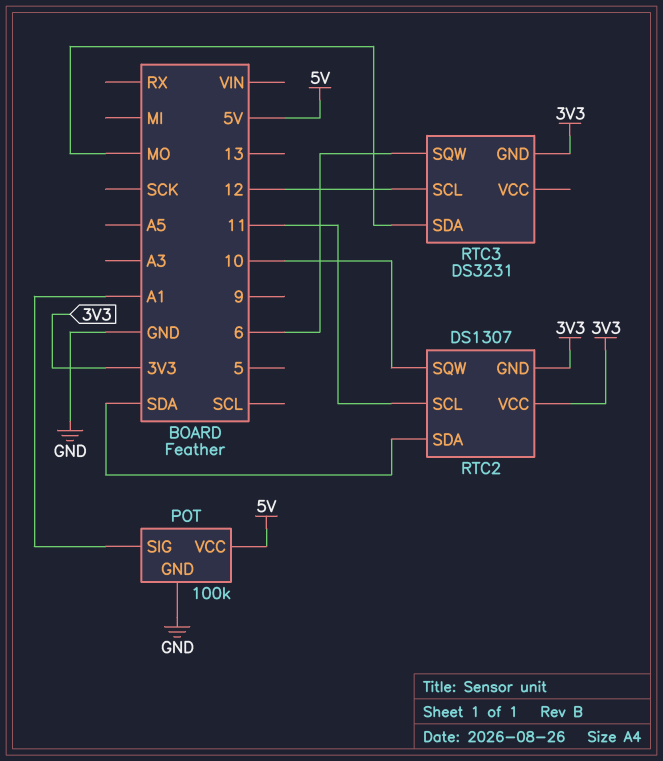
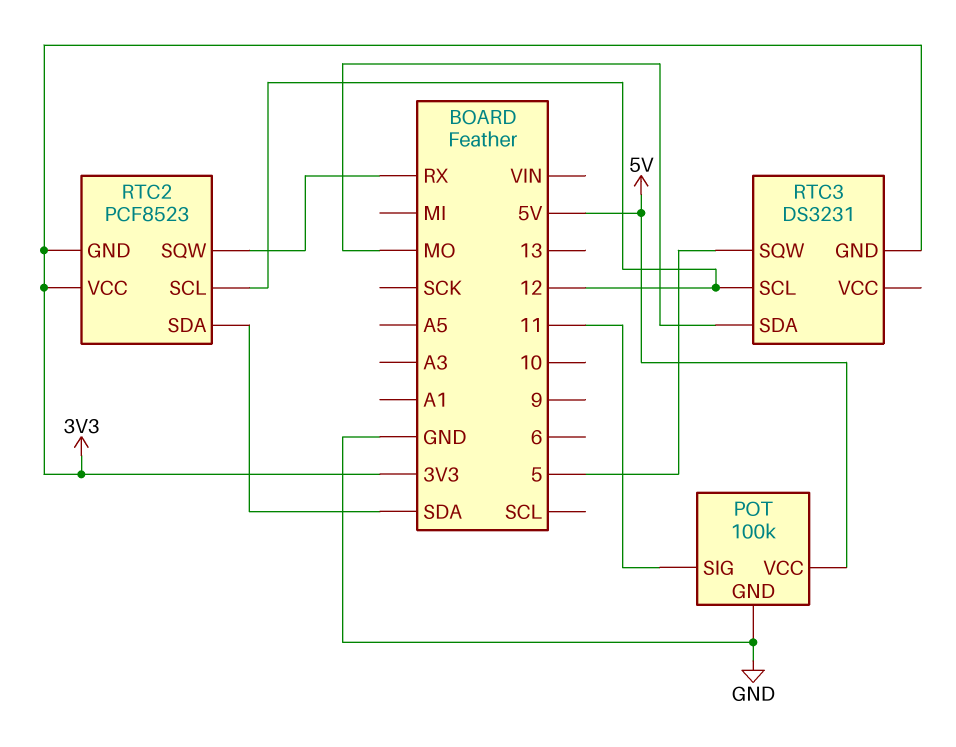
POT pin SIG: A1 -> 11
RTC2: DS1307 -> PCF8523
RTC2 pin SCL: 11 -> 12
RTC2 pin SQW: 10 -> RX
RTC3 pin SQW: 6 -> 5

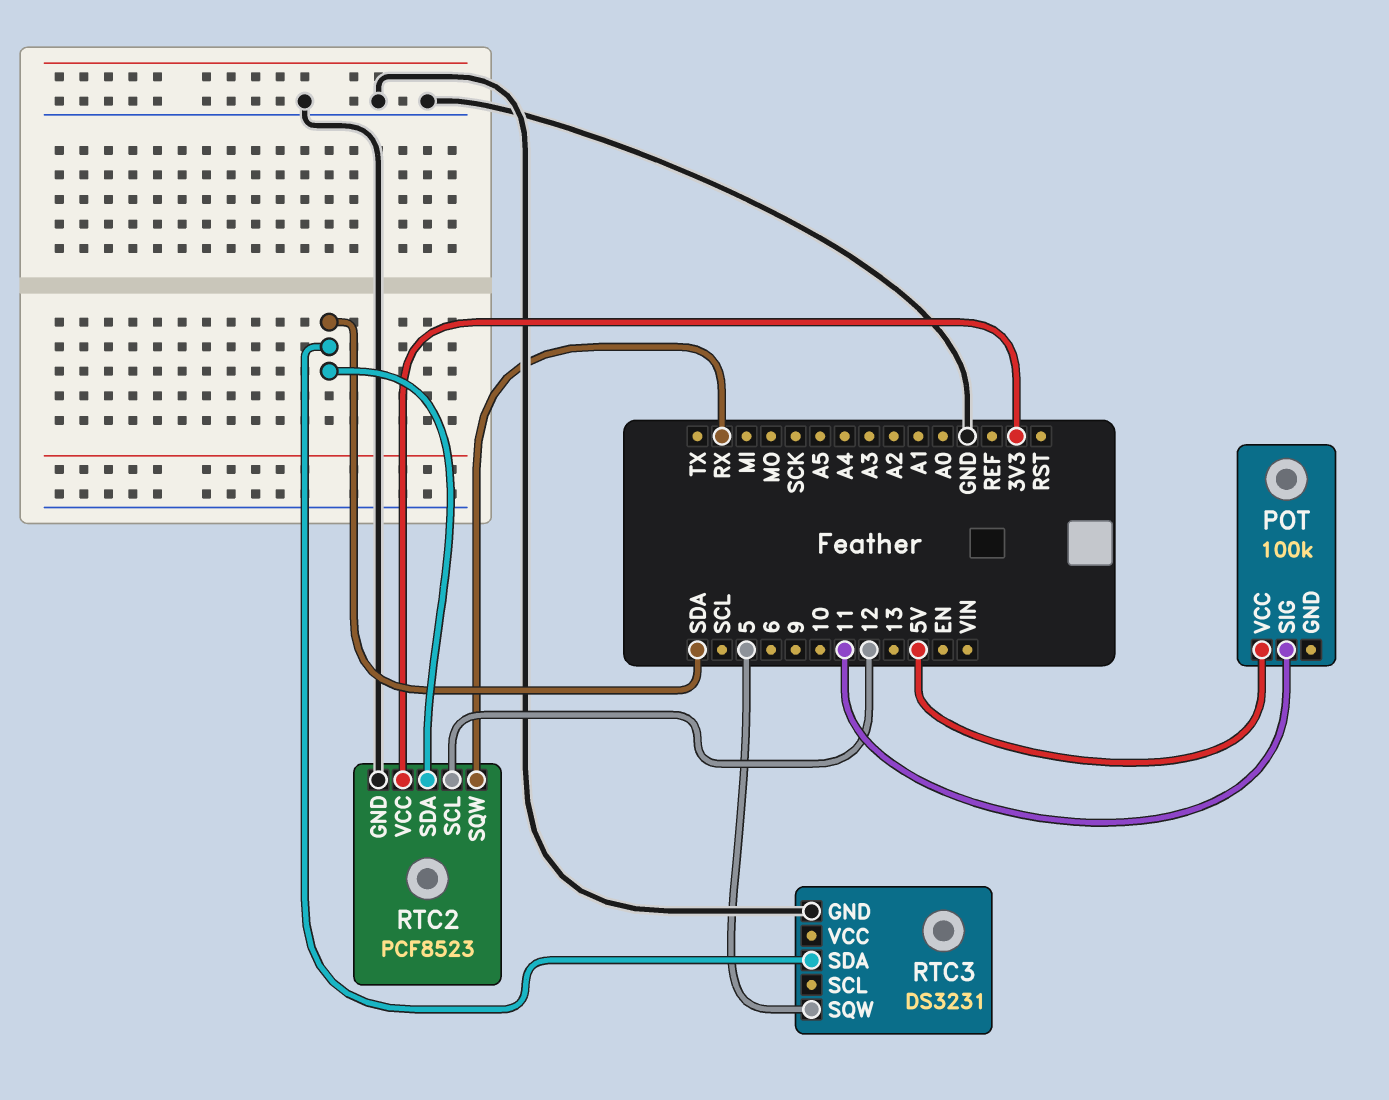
POT pin GND: GND -> none
RTC2 pin GND: 3V3 -> GND
RTC3 pin GND: 3V3 -> GND
RTC3 pin SCL: 12 -> none
RTC3 pin SDA: MO -> SDA

